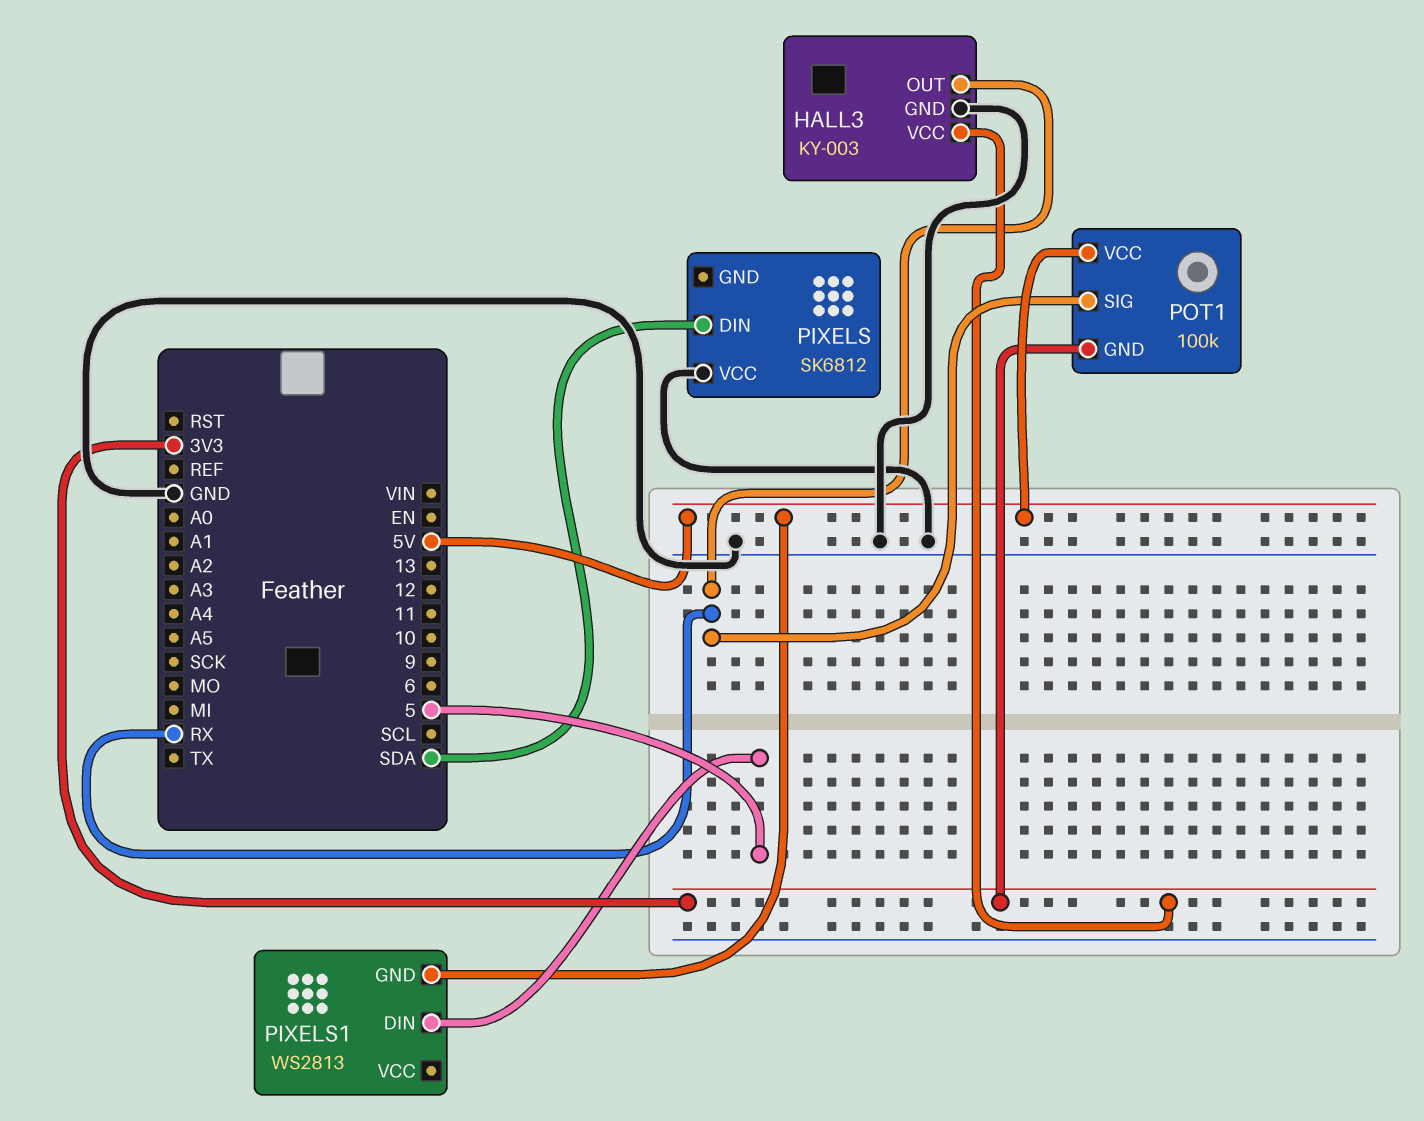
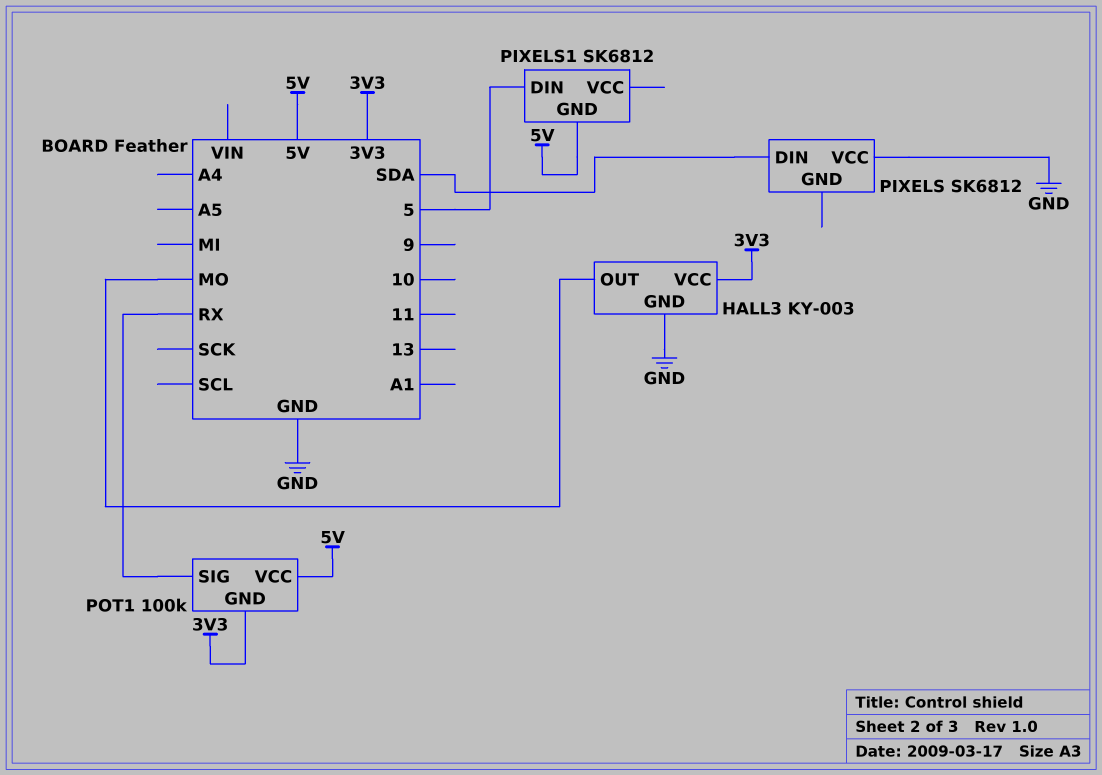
HALL3 pin OUT: RX -> MO
PIXELS1: WS2813 -> SK6812

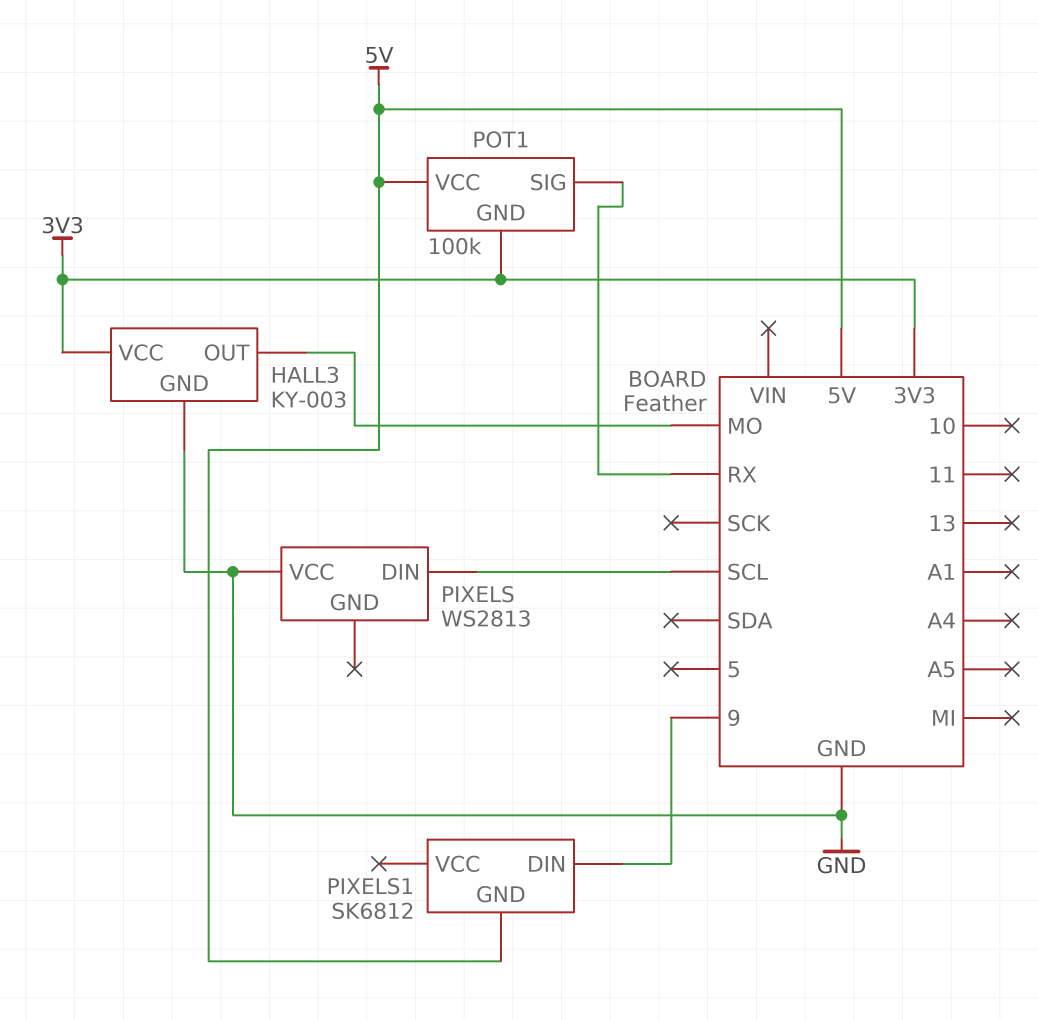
PIXELS: SK6812 -> WS2813
PIXELS pin DIN: SDA -> SCL
PIXELS1 pin DIN: 5 -> 9

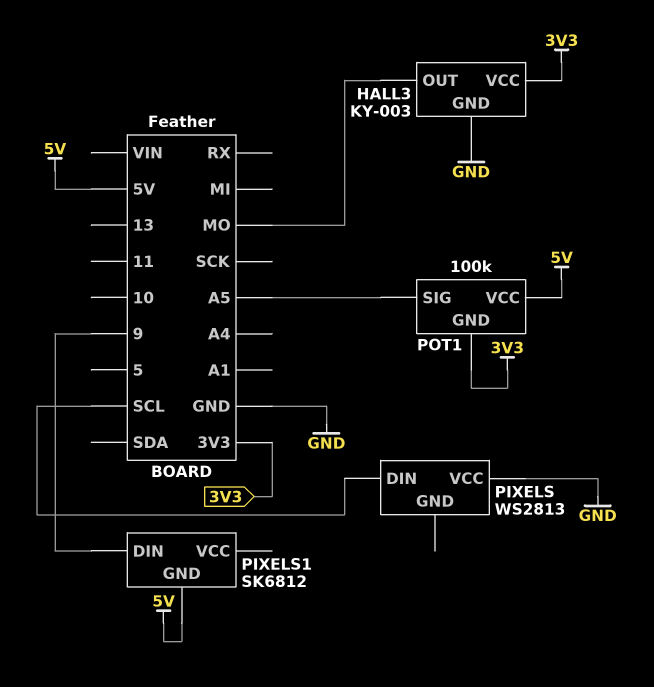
POT1 pin SIG: RX -> A5

